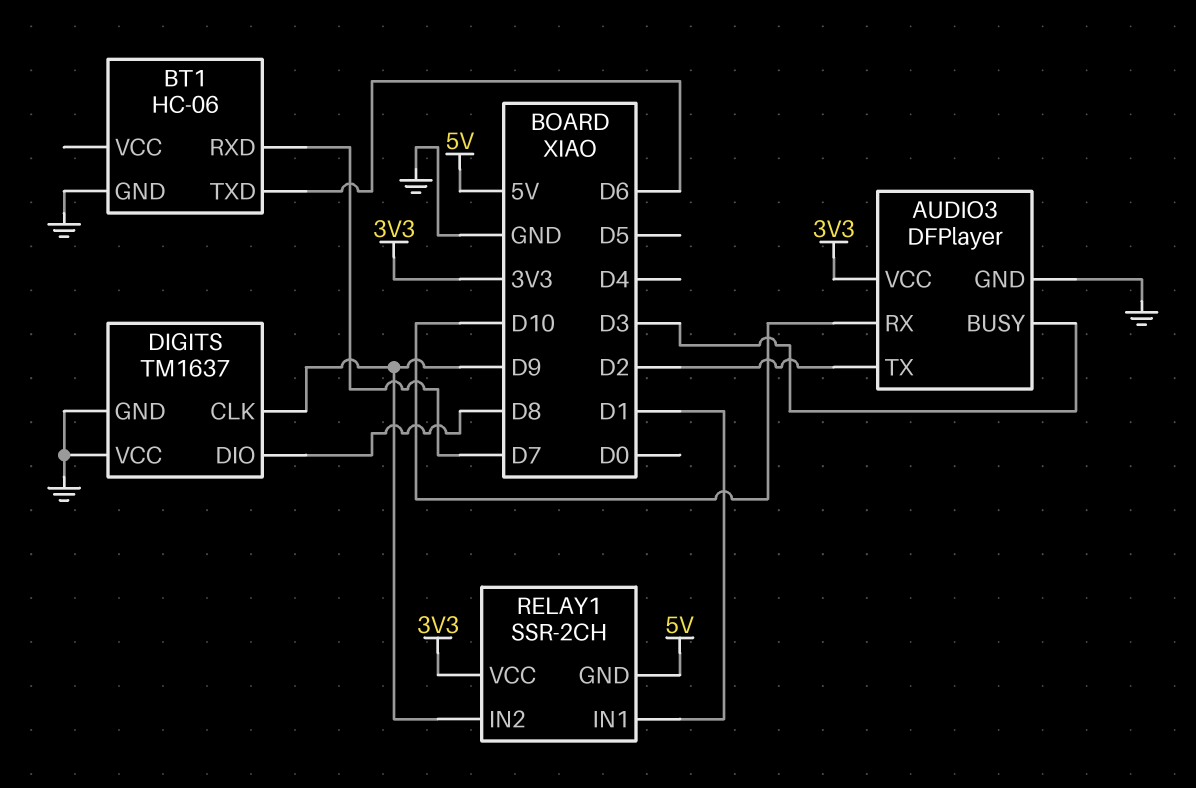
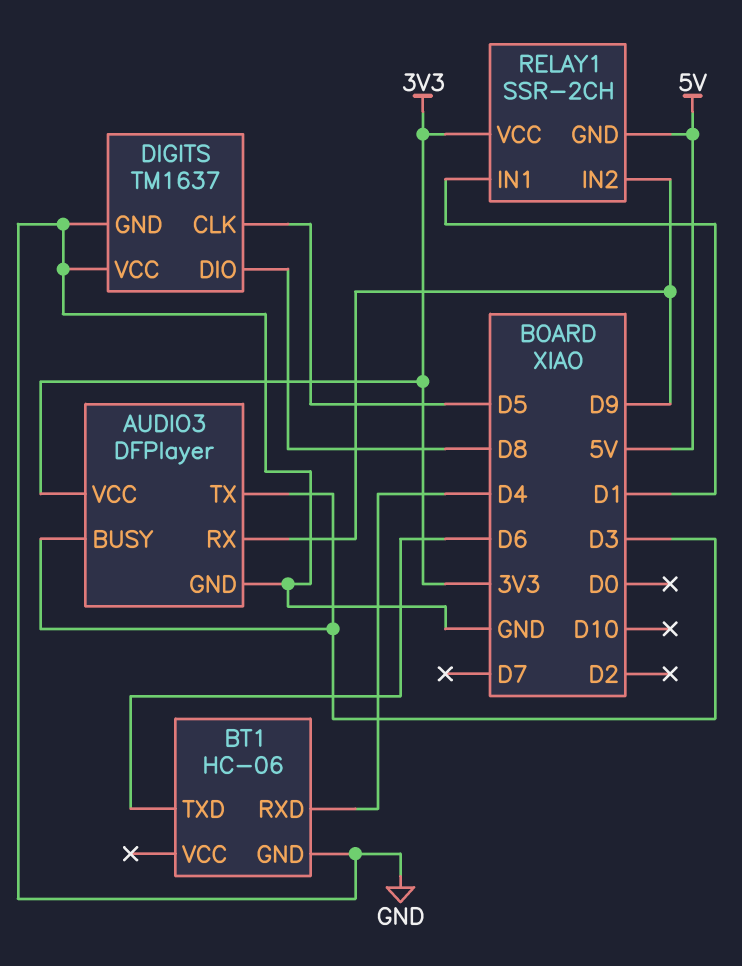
AUDIO3 pin RX: D10 -> D9
AUDIO3 pin TX: D2 -> D3
BT1 pin RXD: D7 -> D4
DIGITS pin CLK: D9 -> D5

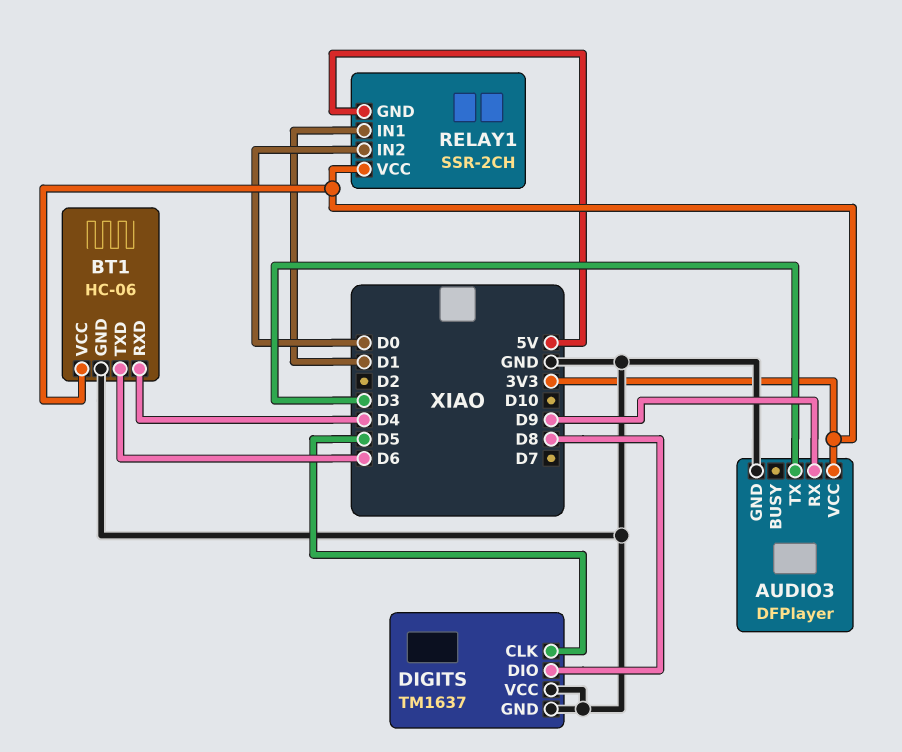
AUDIO3 pin BUSY: D3 -> none
BT1 pin VCC: none -> 3V3
RELAY1 pin IN2: D9 -> D0

